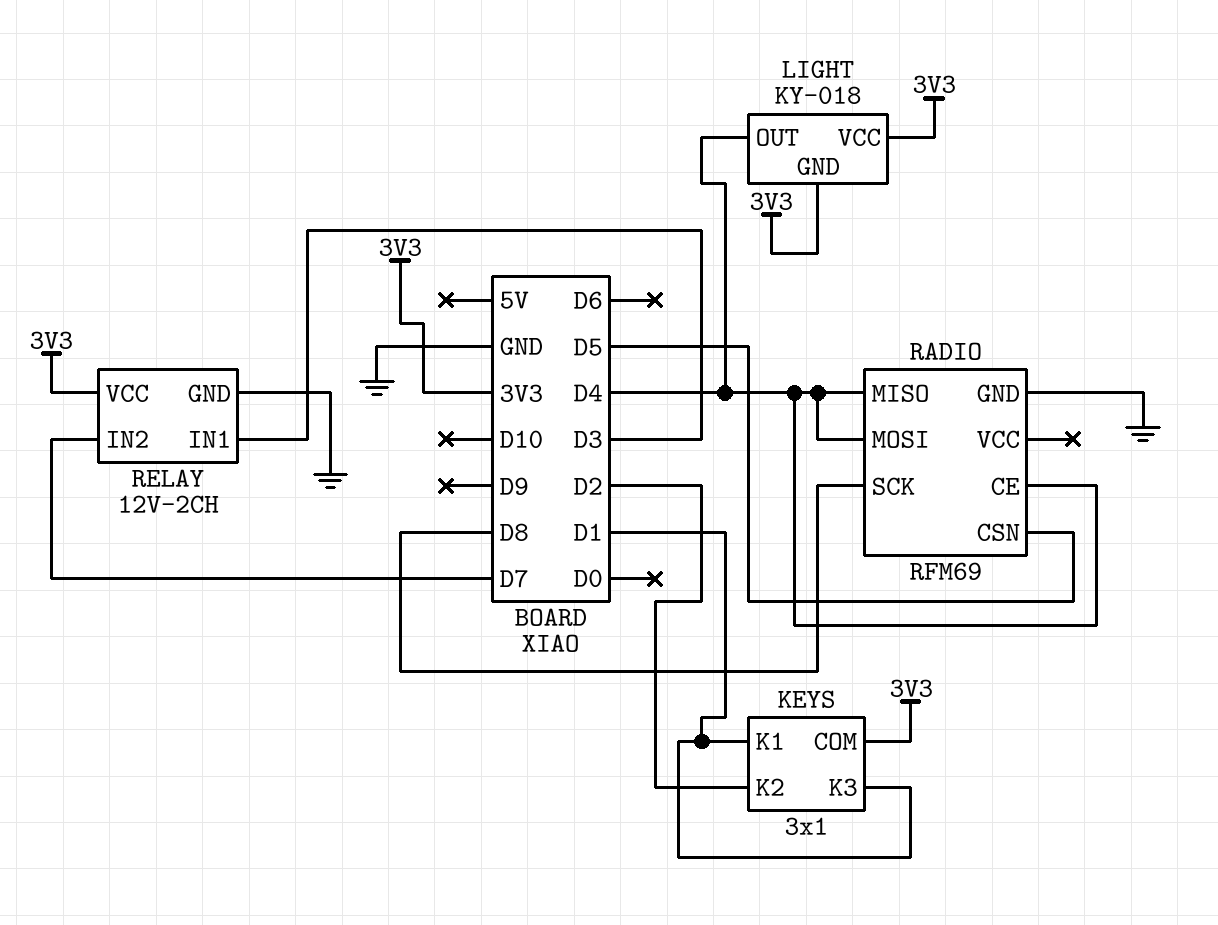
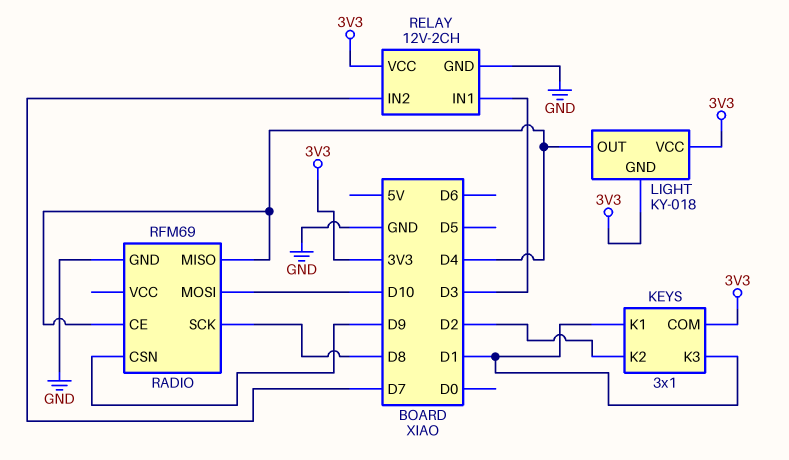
RADIO pin CSN: D5 -> D9
RADIO pin MOSI: D4 -> D10

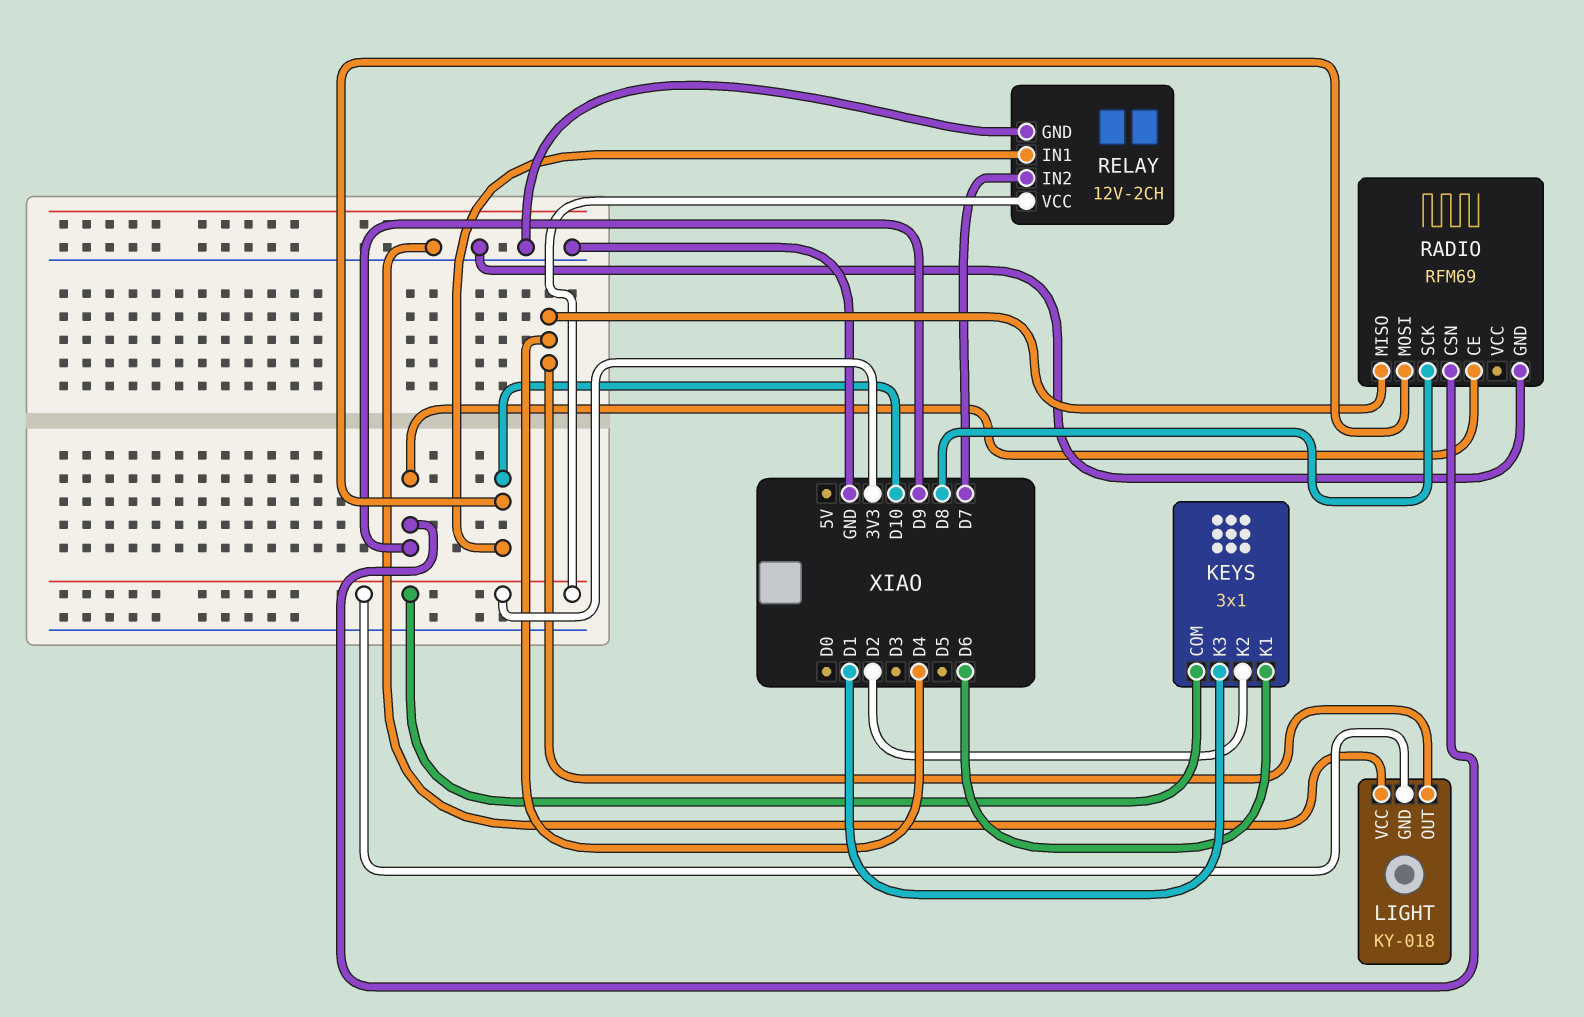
KEYS pin K1: D1 -> D6
LIGHT pin VCC: 3V3 -> GND
RADIO pin CE: D4 -> D9
RELAY pin IN1: D3 -> D10

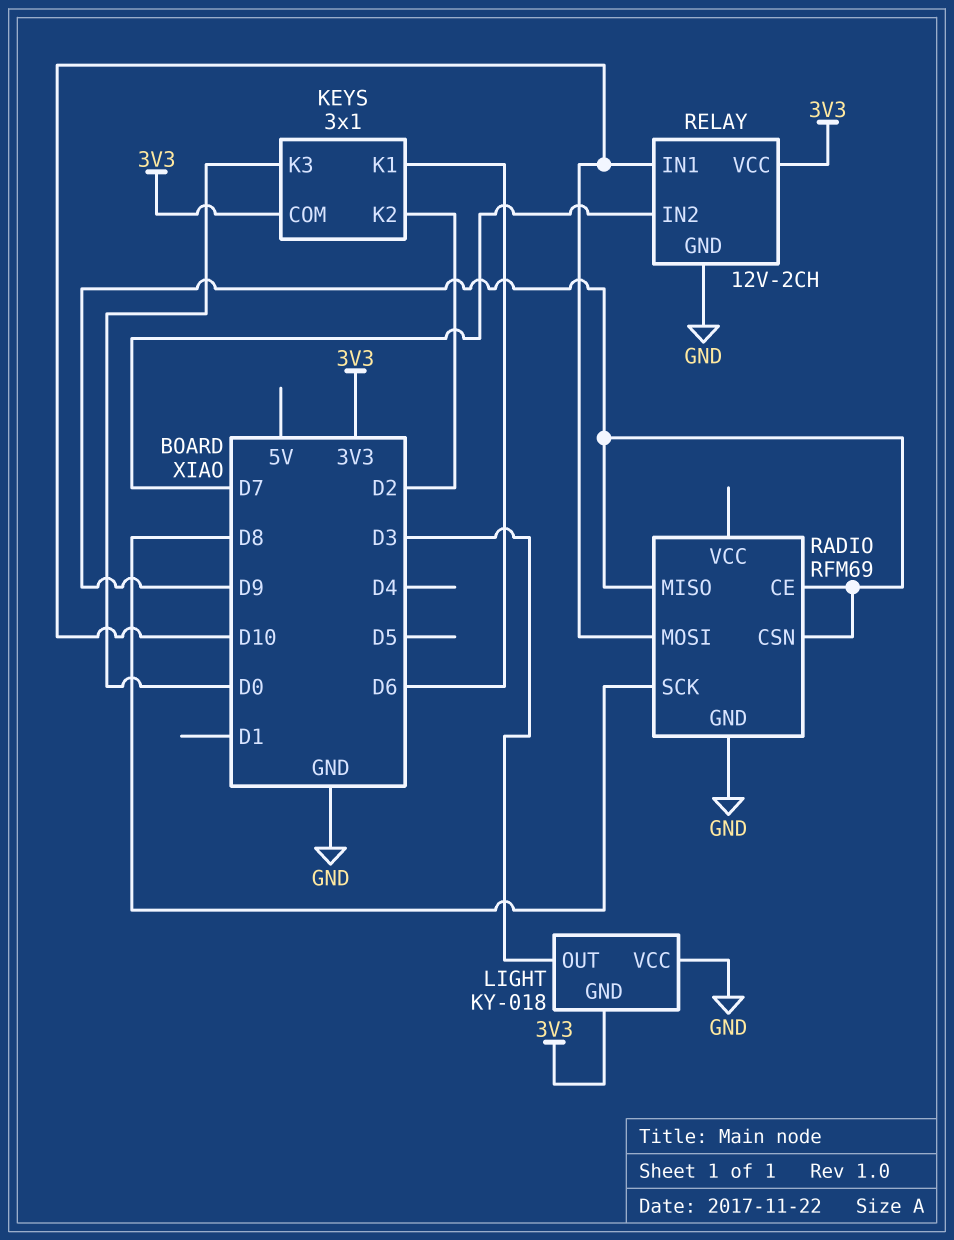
KEYS pin K3: D1 -> D0
LIGHT pin OUT: D4 -> D3
RADIO pin MISO: D4 -> D9

